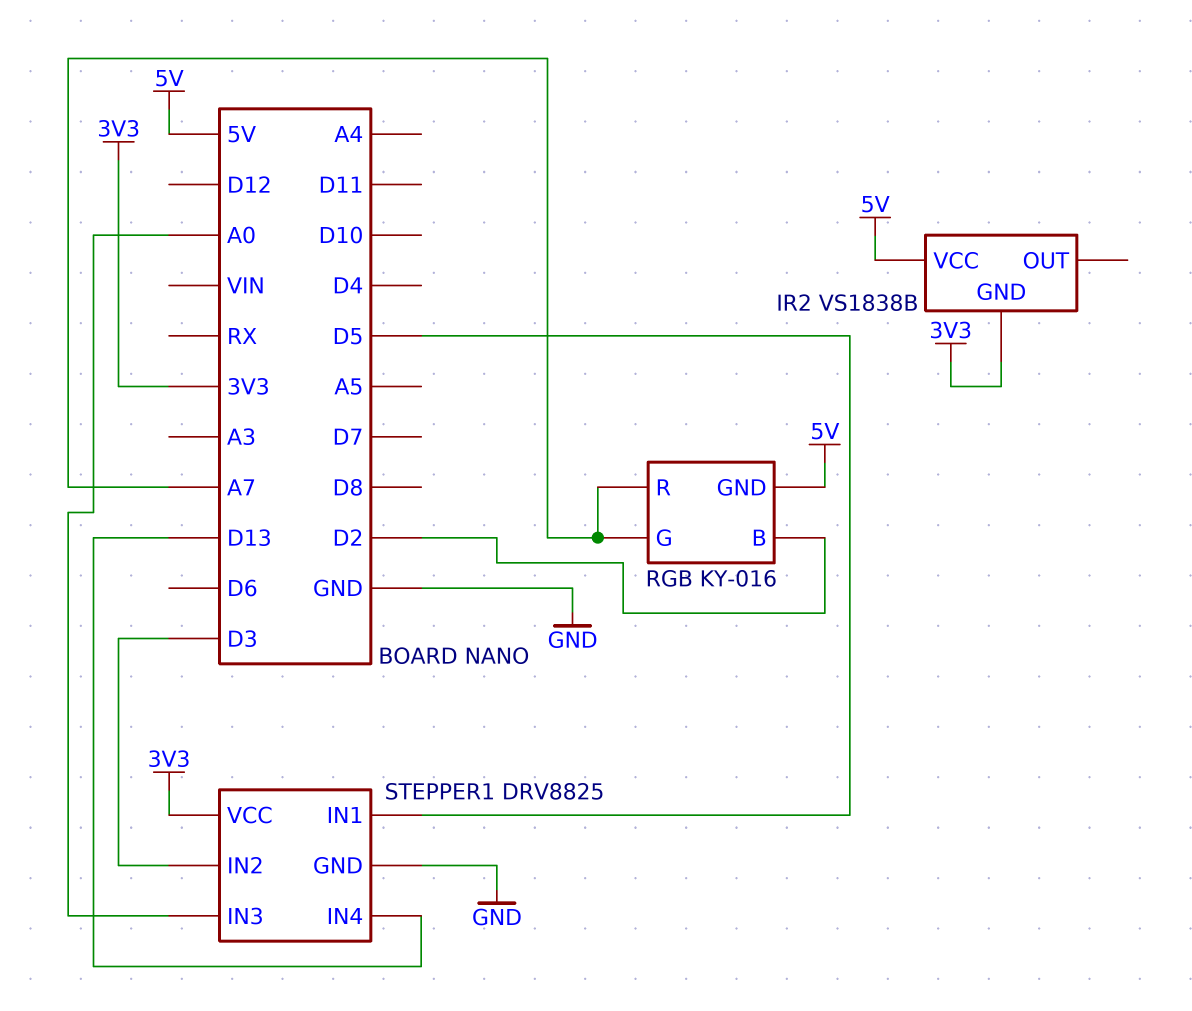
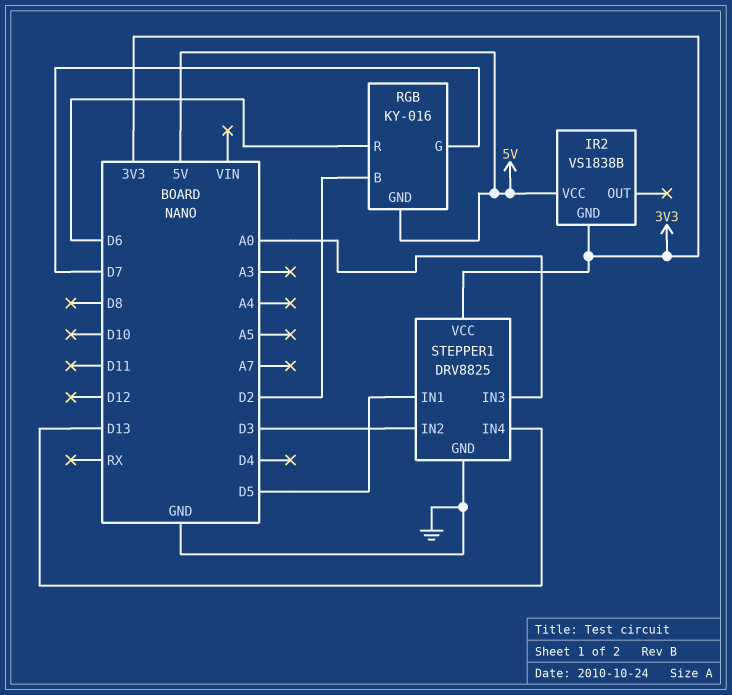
RGB pin G: A7 -> D7
RGB pin R: A7 -> D6

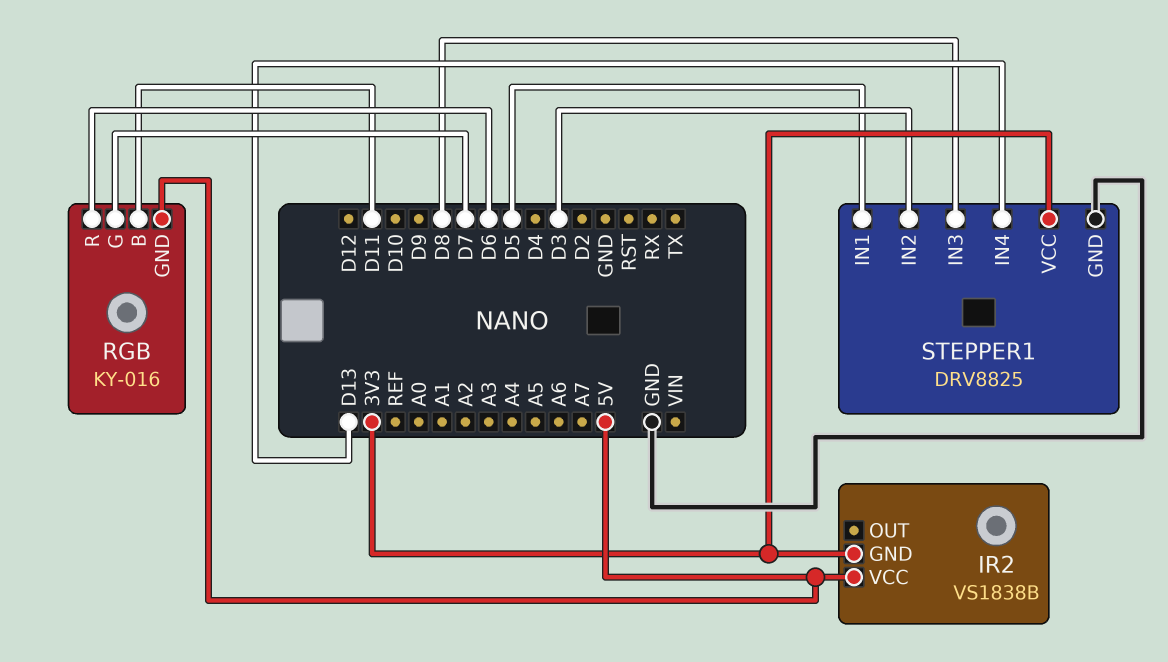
RGB pin B: D2 -> D11
STEPPER1 pin IN3: A0 -> D8

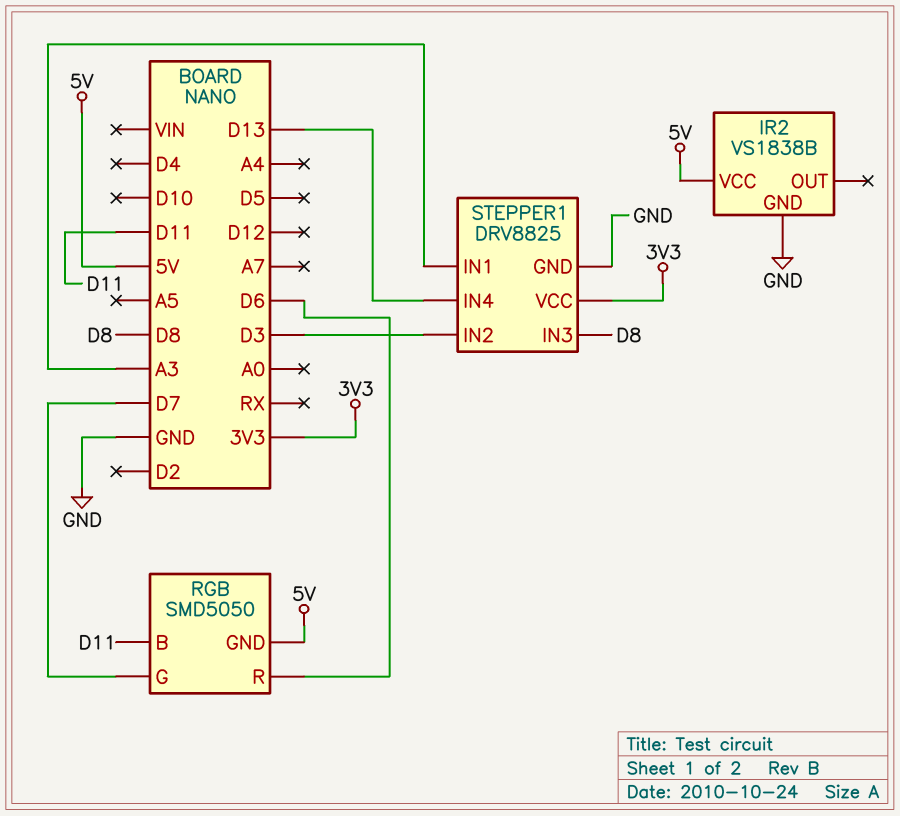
IR2 pin GND: 3V3 -> GND
RGB: KY-016 -> SMD5050
STEPPER1 pin IN1: D5 -> A3

